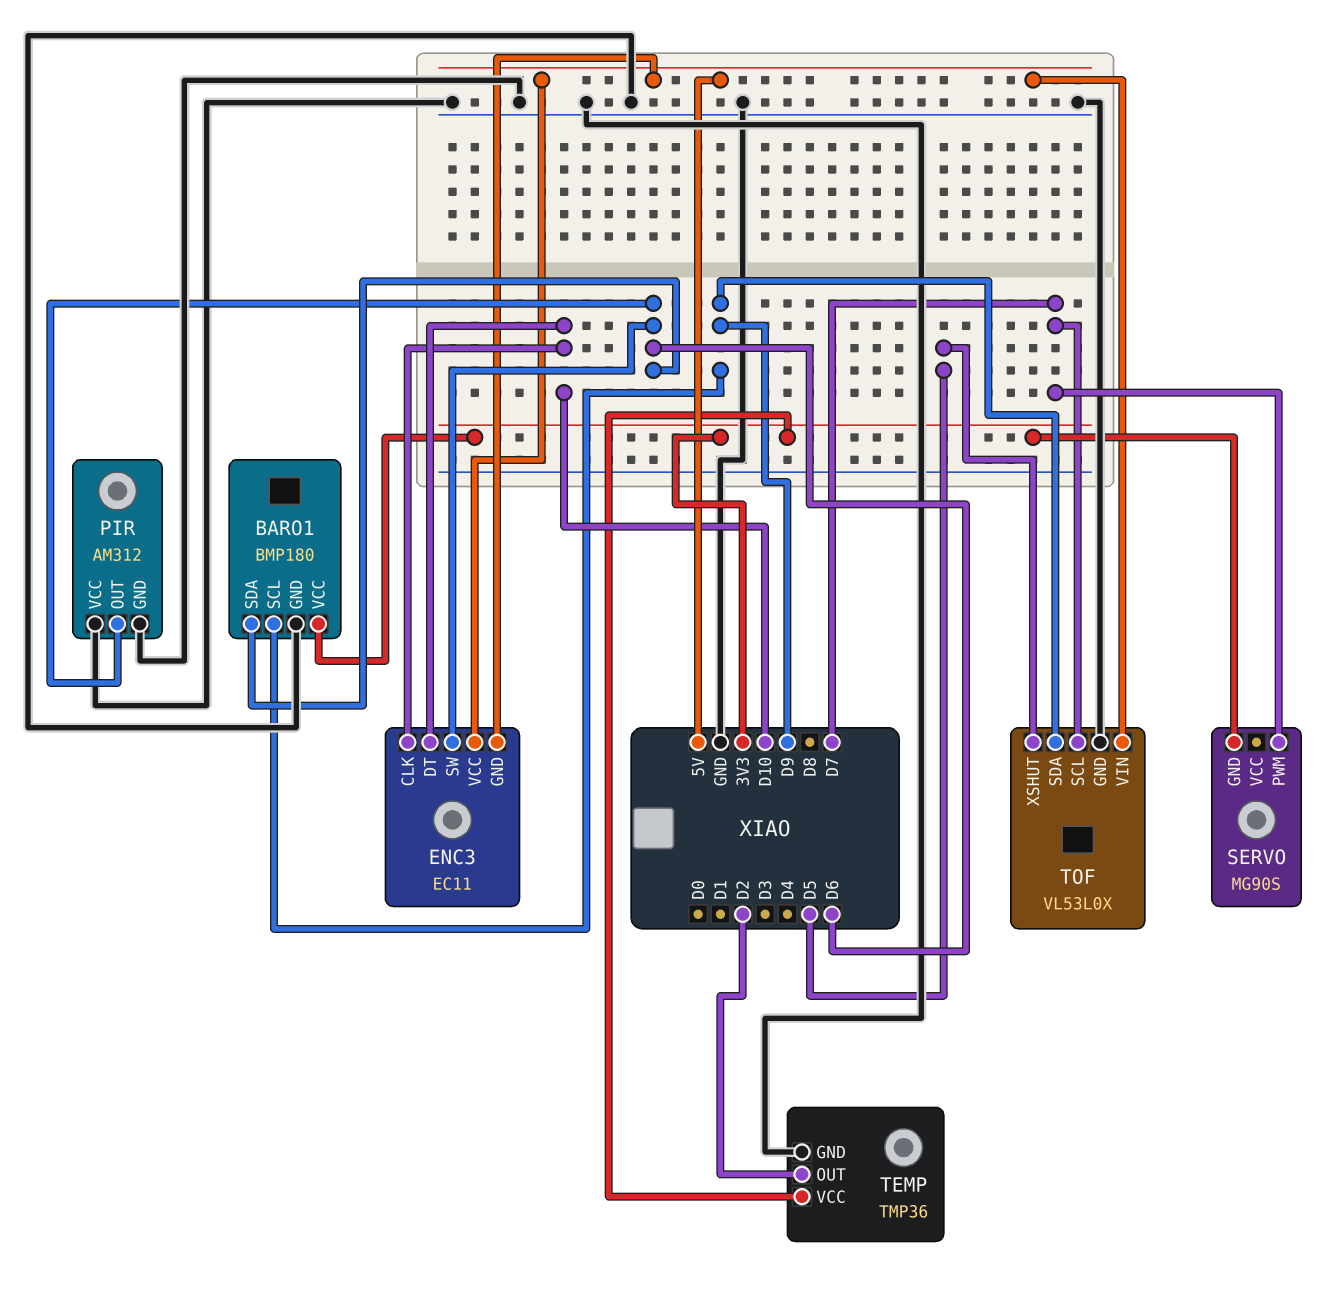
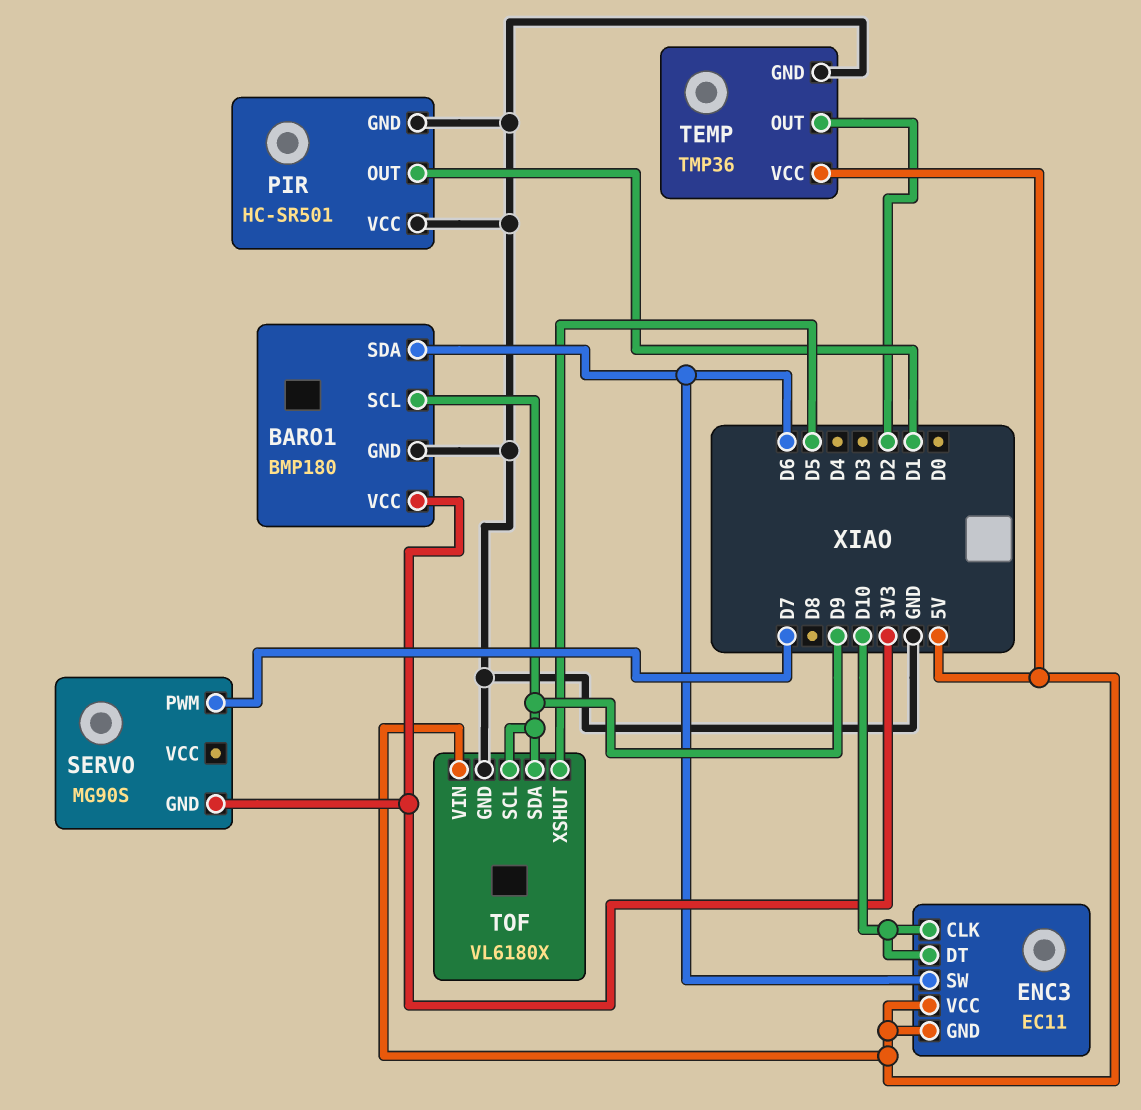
PIR: AM312 -> HC-SR501
PIR pin OUT: D6 -> D1
TEMP pin VCC: 3V3 -> 5V
TOF: VL53L0X -> VL6180X
TOF pin SCL: D7 -> D9

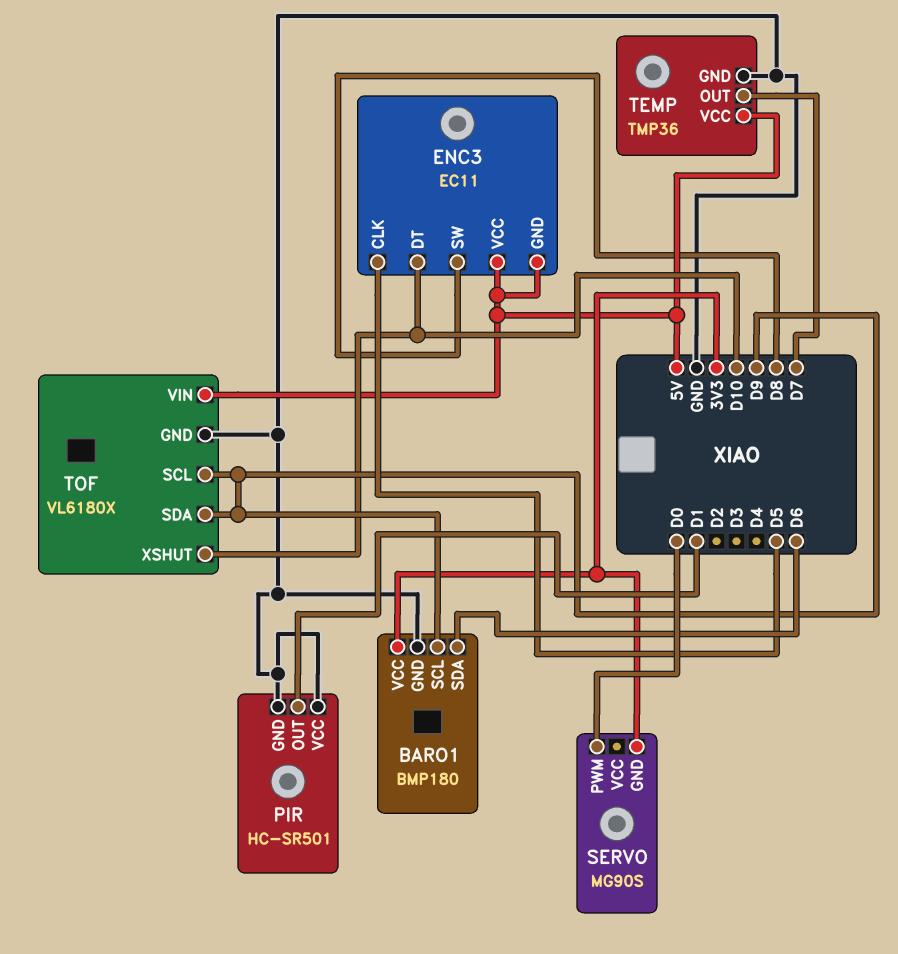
ENC3 pin CLK: D10 -> D5
ENC3 pin SW: D6 -> D8
SERVO pin PWM: D7 -> D0
TEMP pin OUT: D2 -> D7
TOF pin XSHUT: D5 -> D10

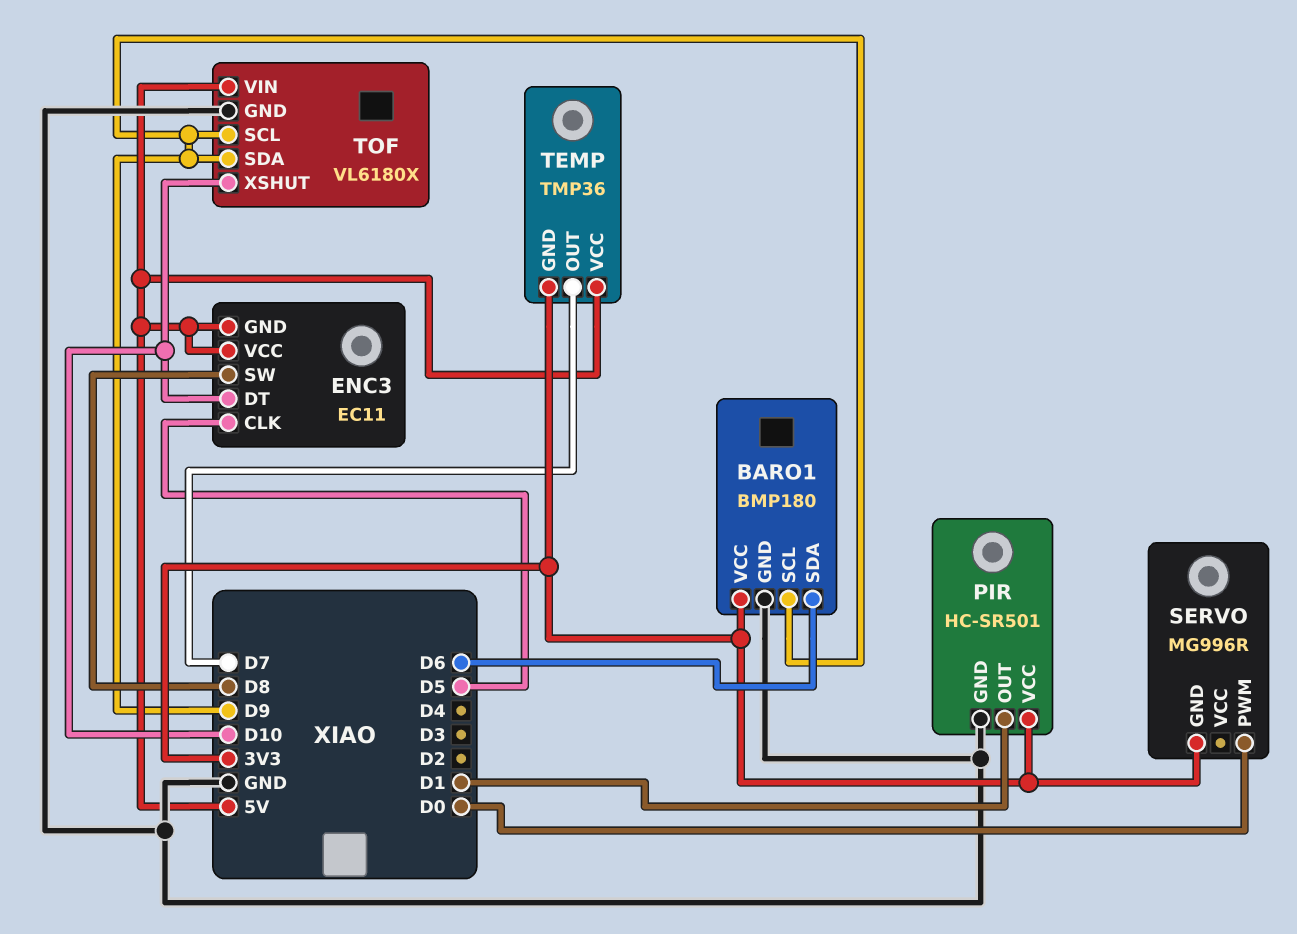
PIR pin VCC: GND -> 3V3
SERVO: MG90S -> MG996R
TEMP pin GND: GND -> 3V3

